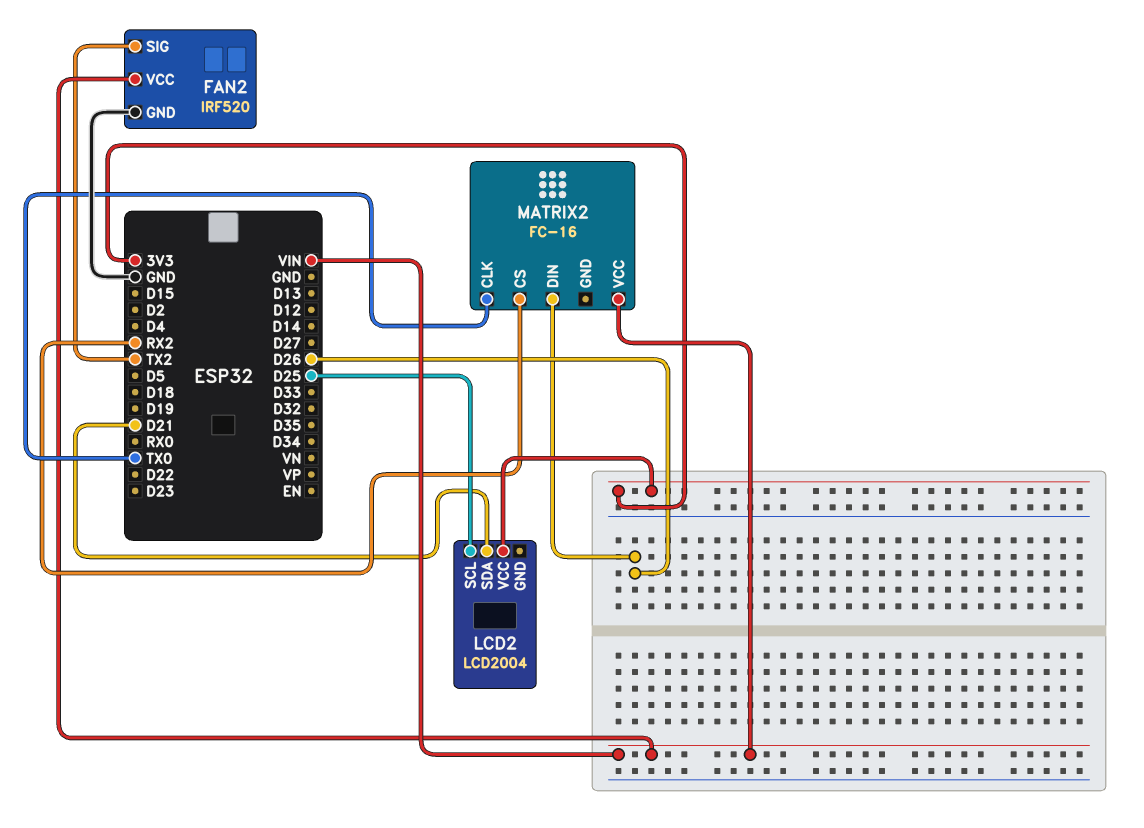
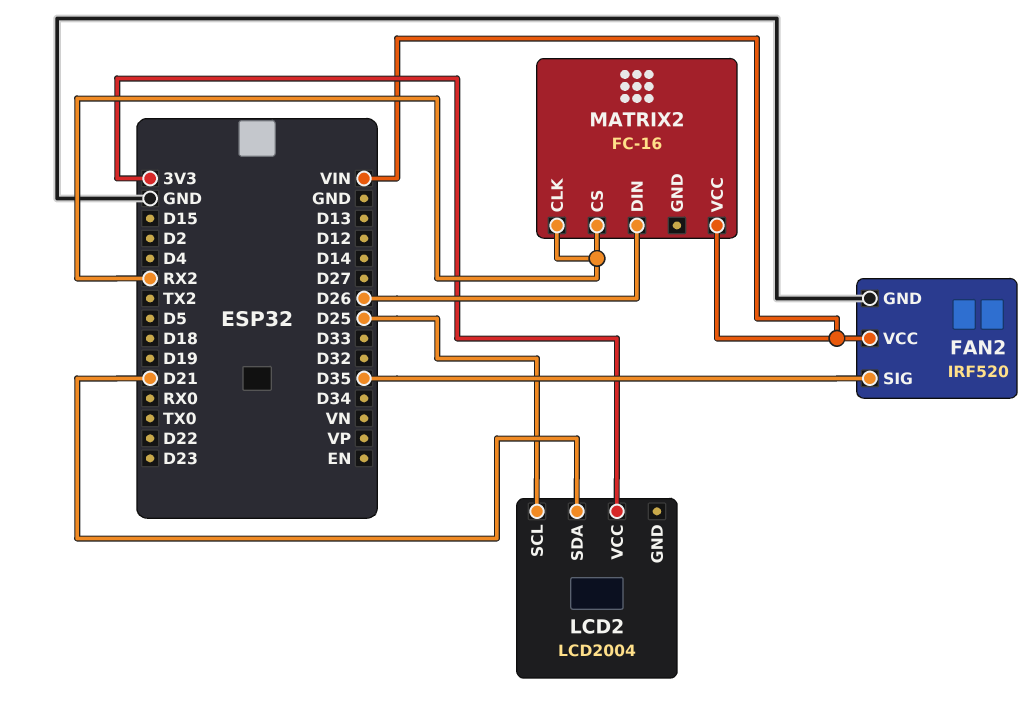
FAN2 pin SIG: TX2 -> D35
MATRIX2 pin CLK: TX0 -> RX2

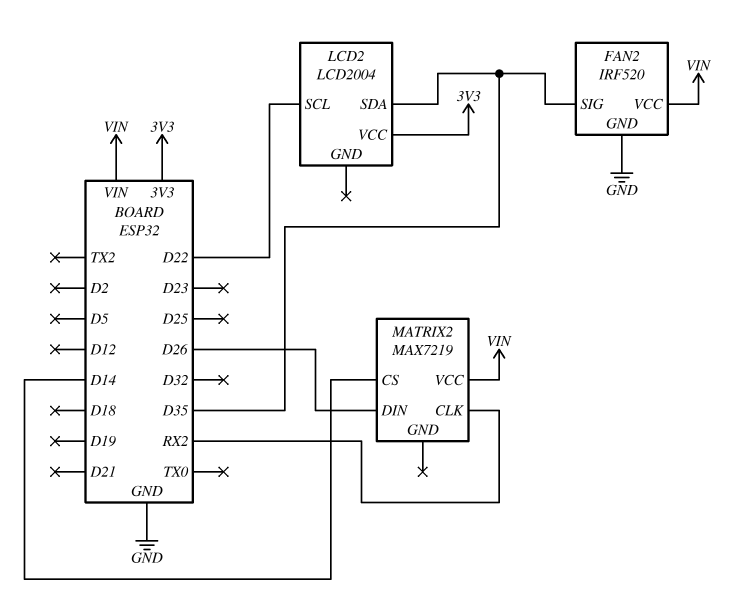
LCD2 pin SCL: D25 -> D22
LCD2 pin SDA: D21 -> D35
MATRIX2: FC-16 -> MAX7219
MATRIX2 pin CS: RX2 -> D14

